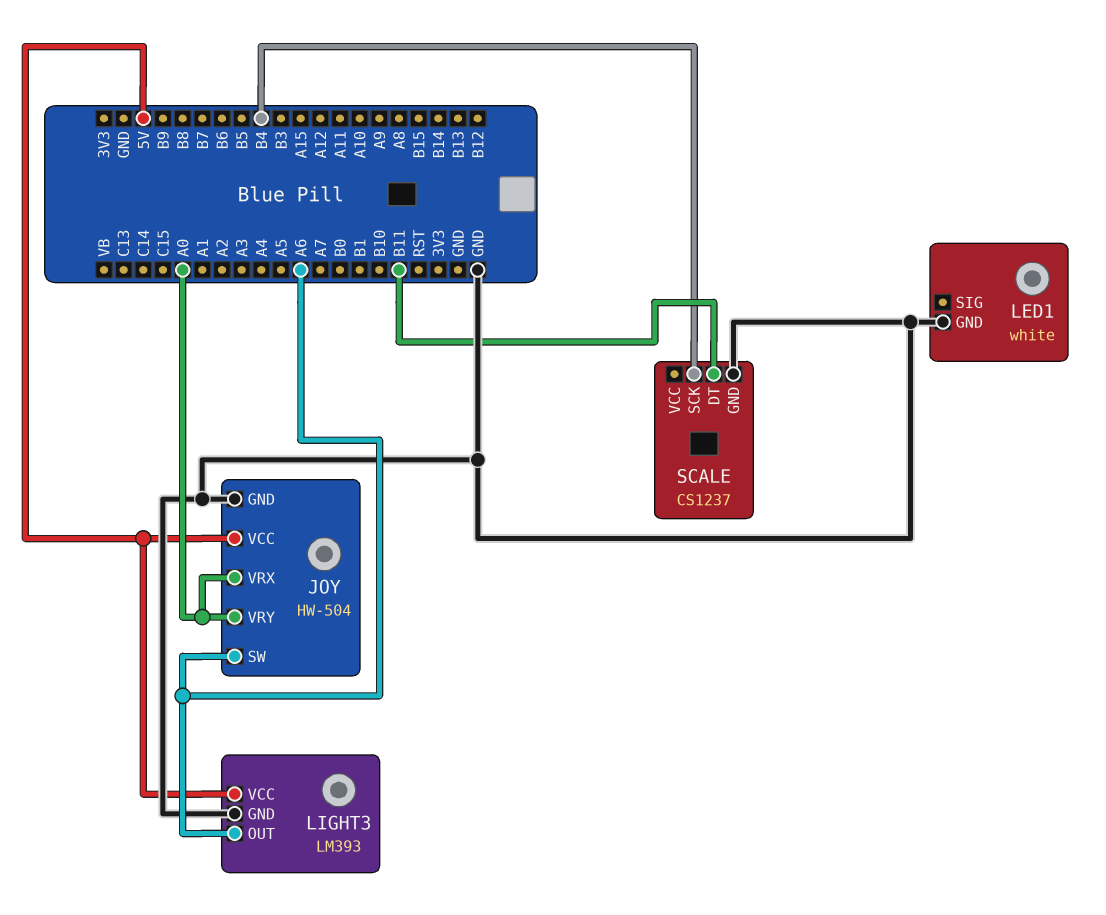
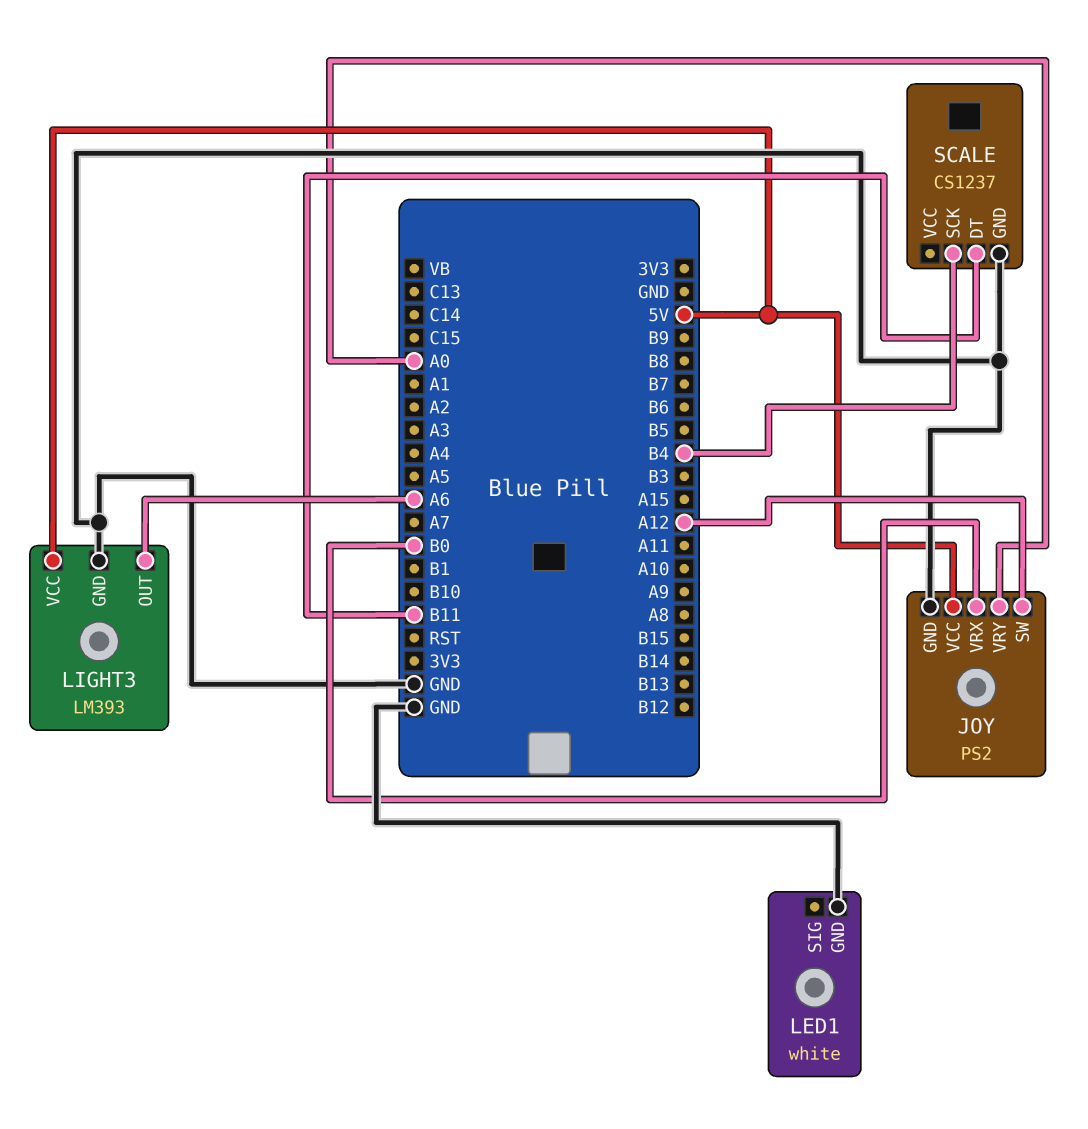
JOY: HW-504 -> PS2
JOY pin SW: A6 -> A12
JOY pin VRX: A0 -> B0

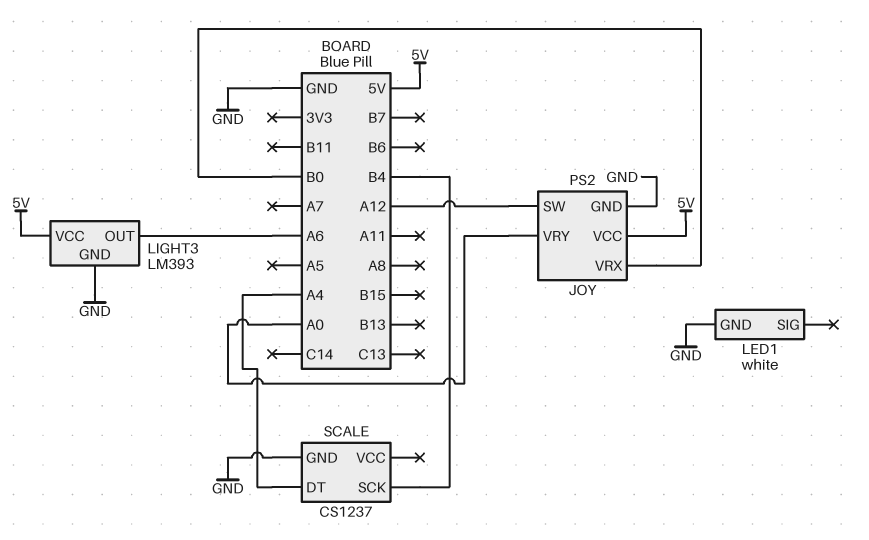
SCALE pin DT: B11 -> A4

